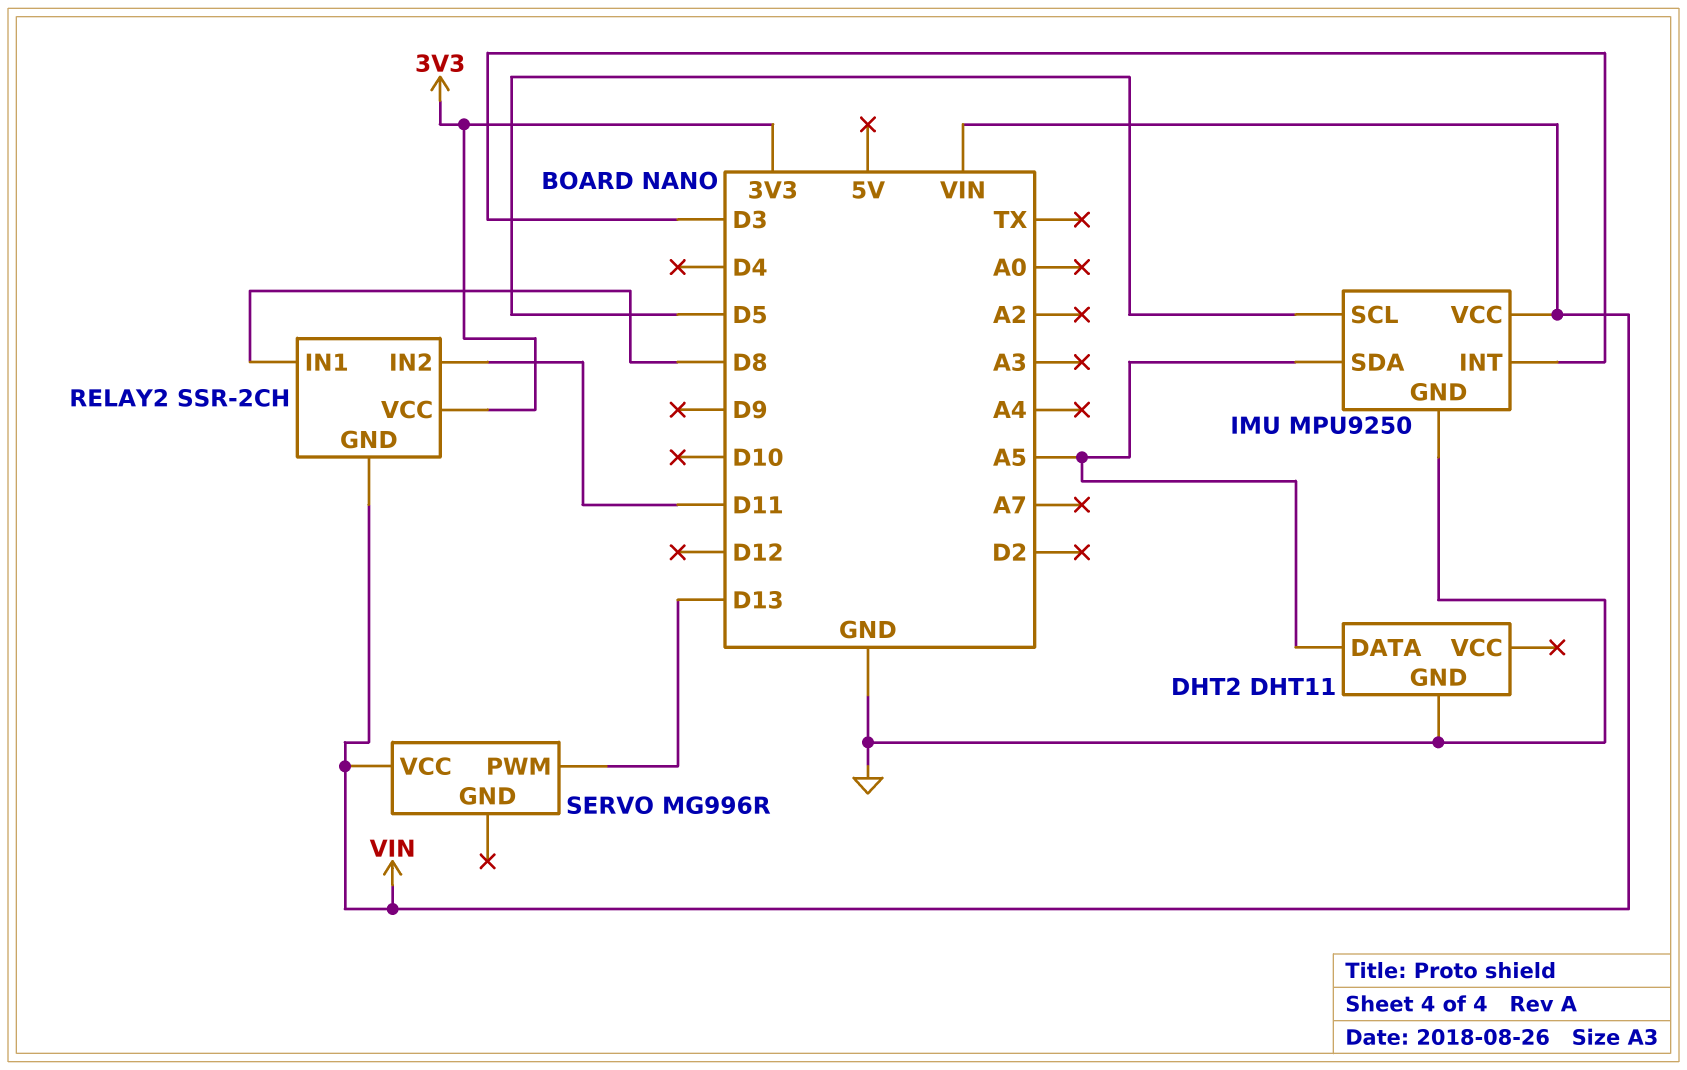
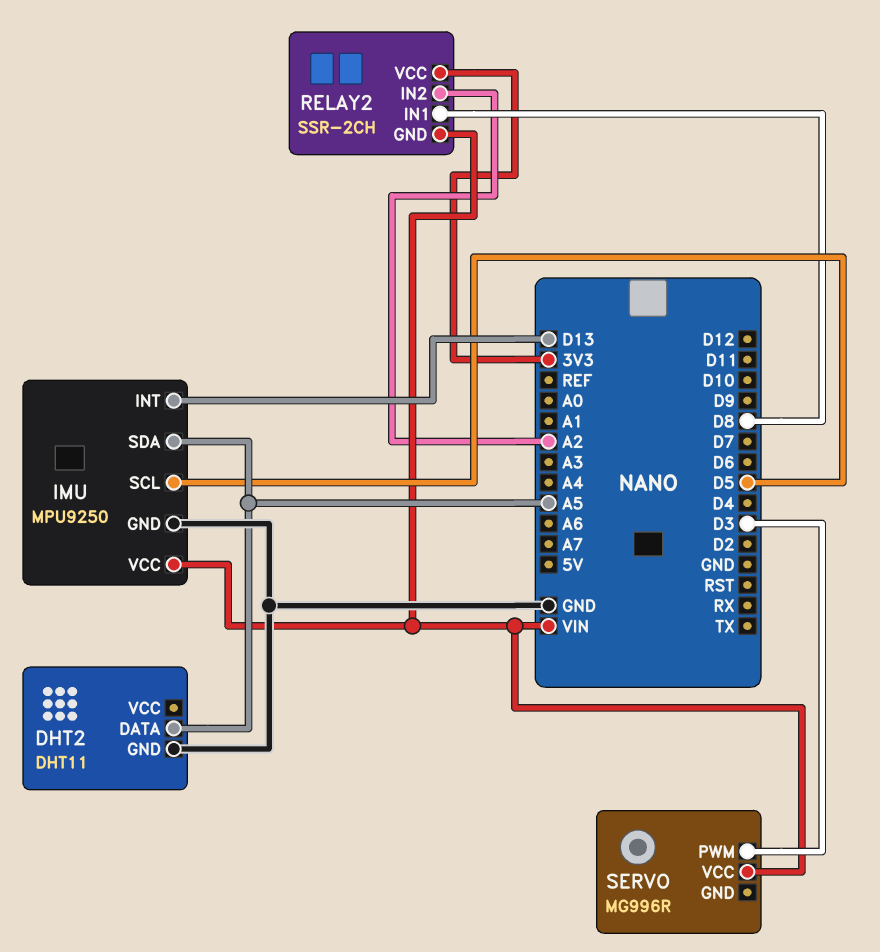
IMU pin INT: D3 -> D13
RELAY2 pin IN2: D11 -> A2
SERVO pin PWM: D13 -> D3

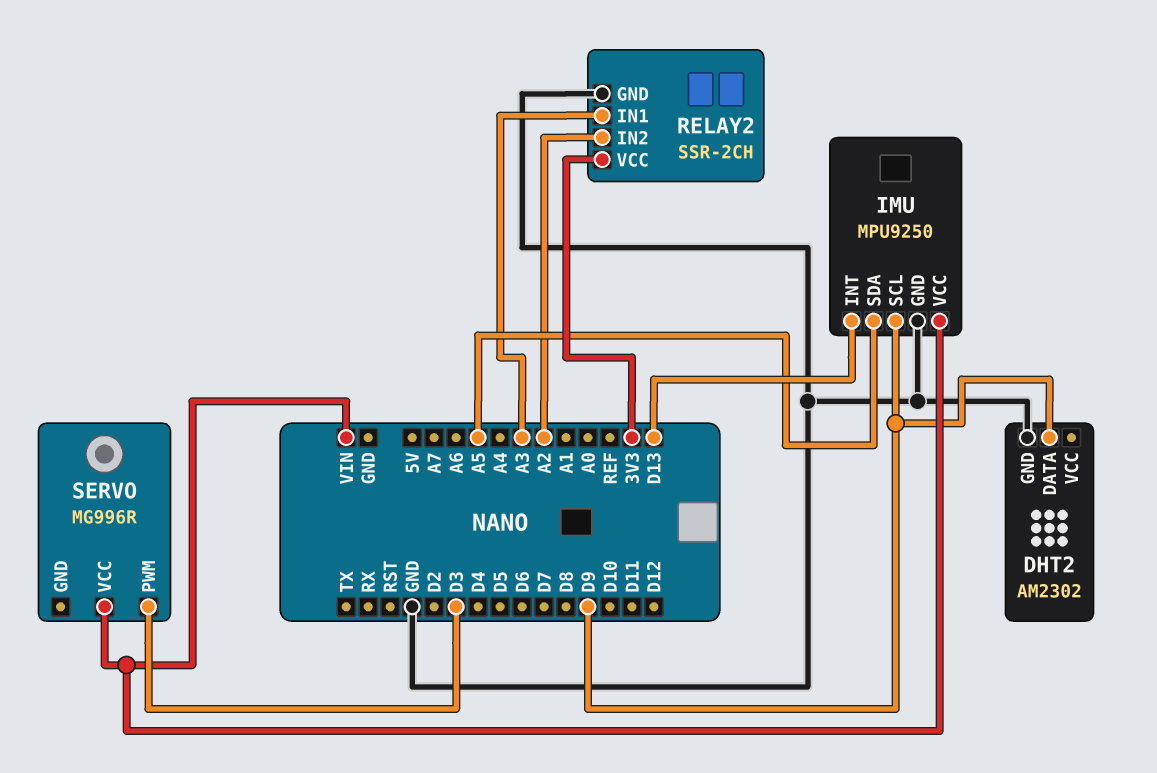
DHT2: DHT11 -> AM2302
DHT2 pin DATA: A5 -> D9
IMU pin SCL: D5 -> D9
RELAY2 pin GND: VIN -> GND
RELAY2 pin IN1: D8 -> A3

